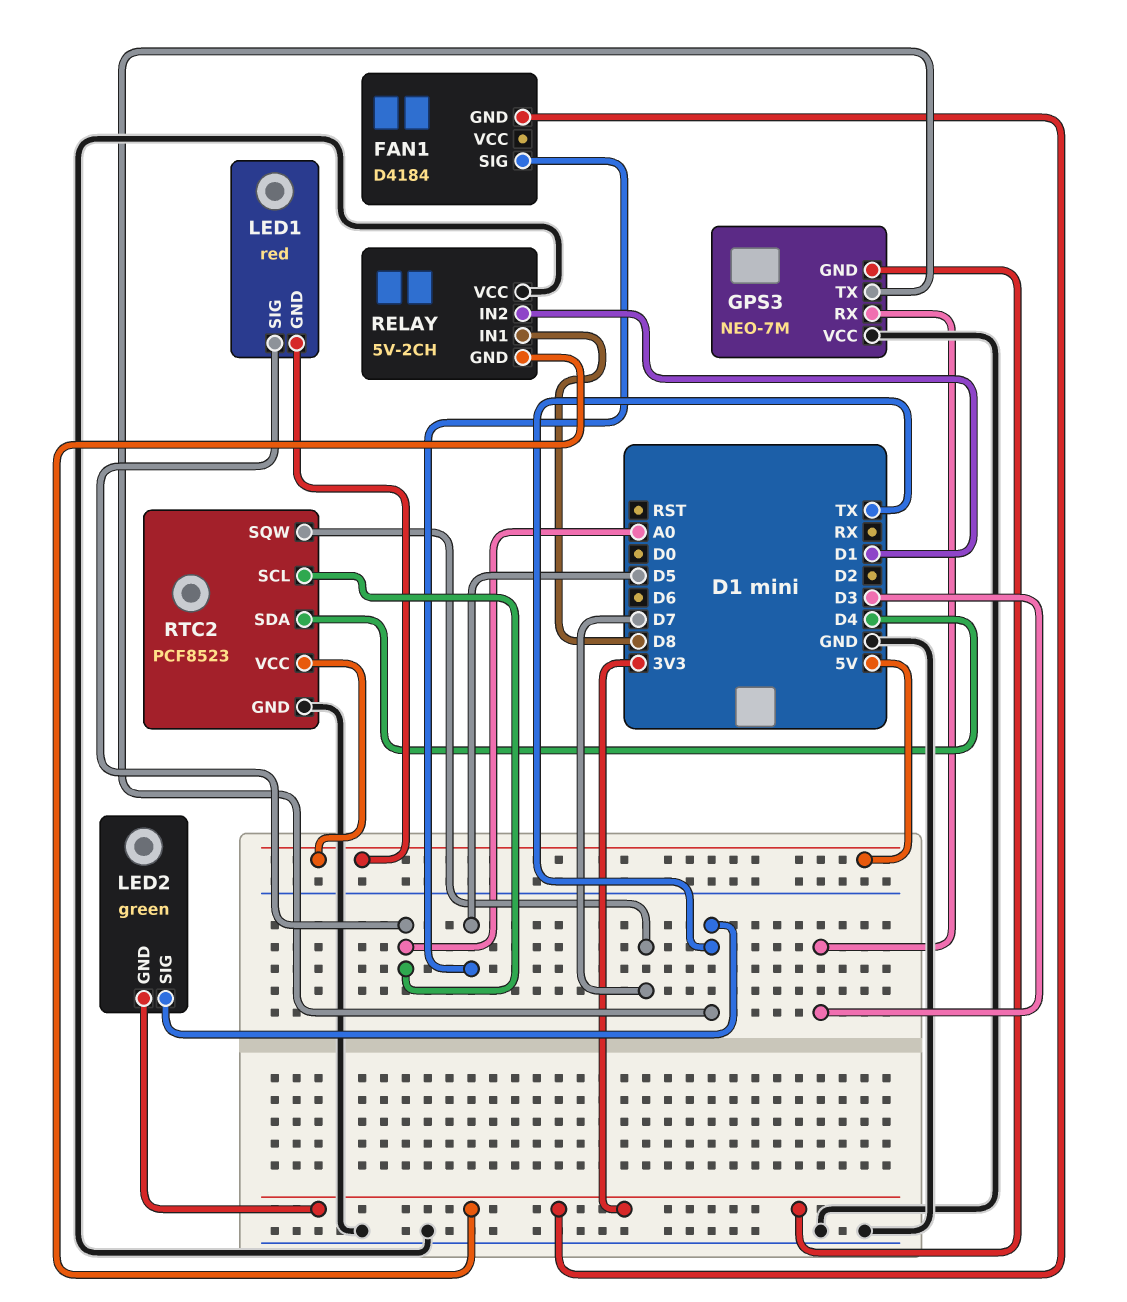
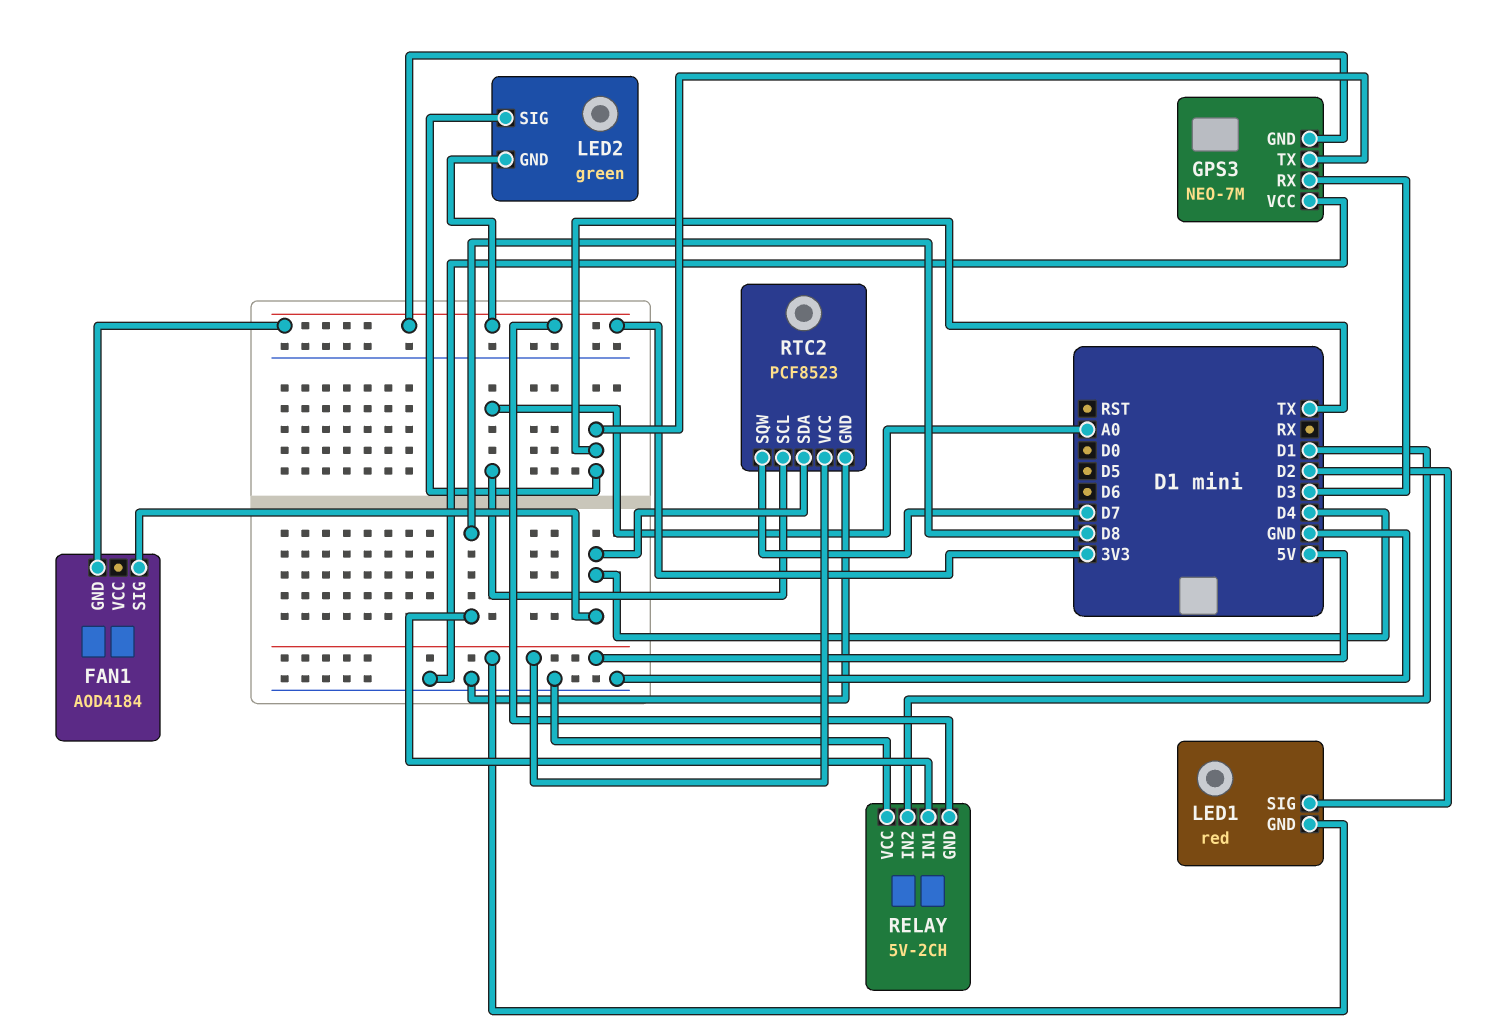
FAN1: D4184 -> AOD4184
FAN1 pin SIG: D5 -> D4
LED1 pin SIG: A0 -> D2

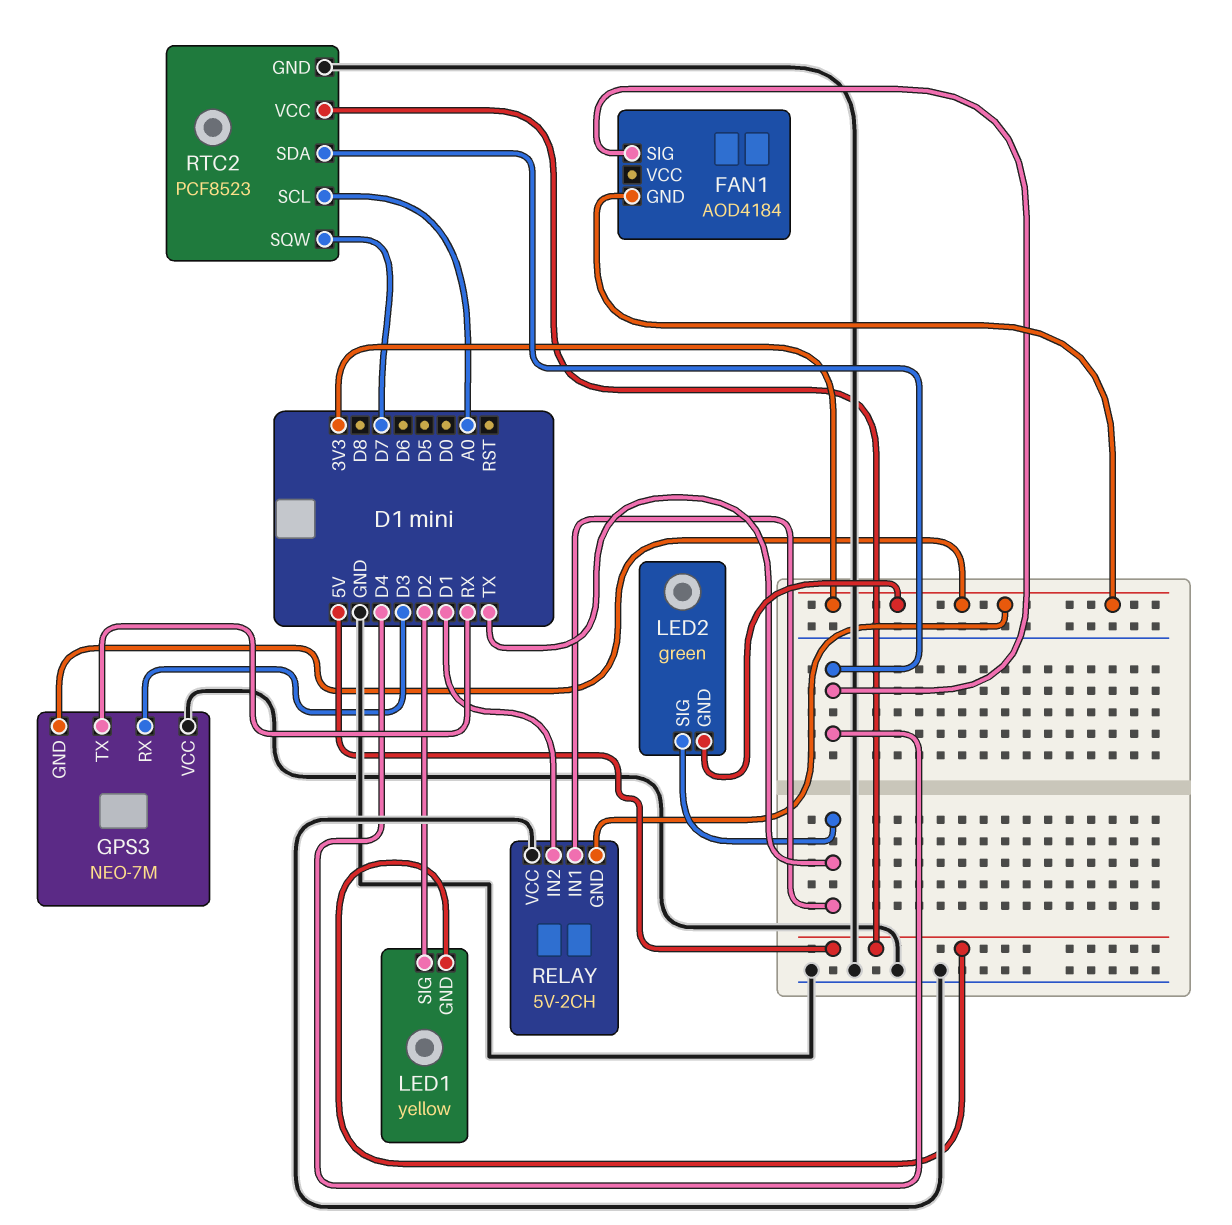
GPS3 pin TX: TX -> RX
LED1: red -> yellow
RELAY pin IN1: D8 -> TX

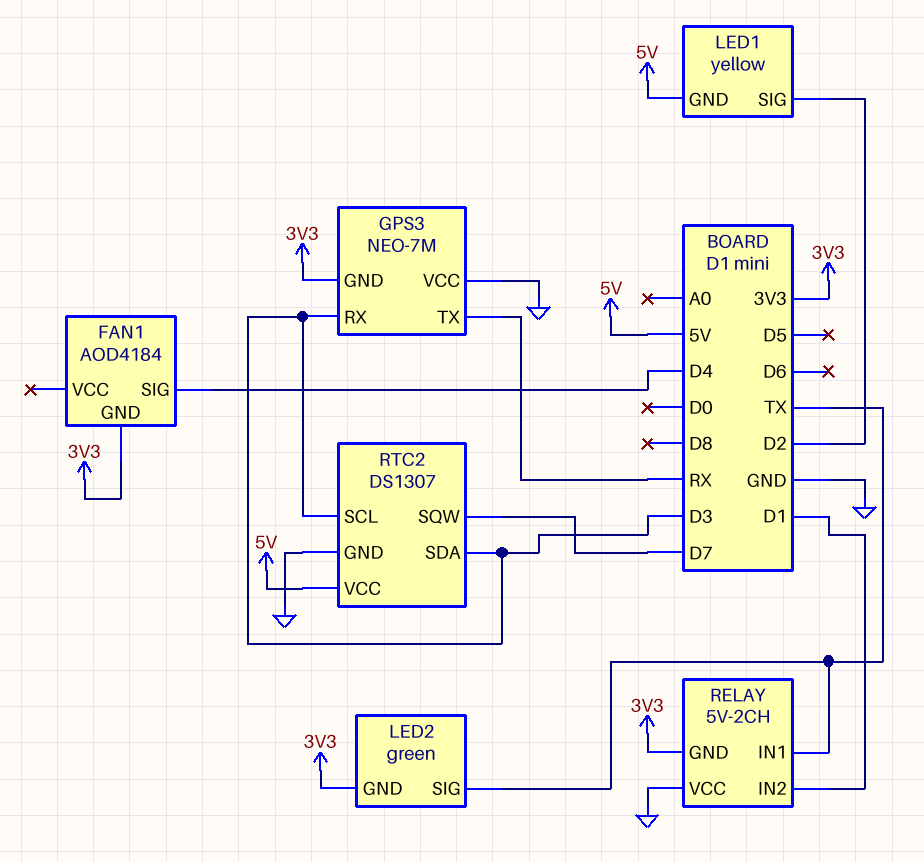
RTC2: PCF8523 -> DS1307
RTC2 pin SCL: A0 -> D3
RTC2 pin SDA: D4 -> D3

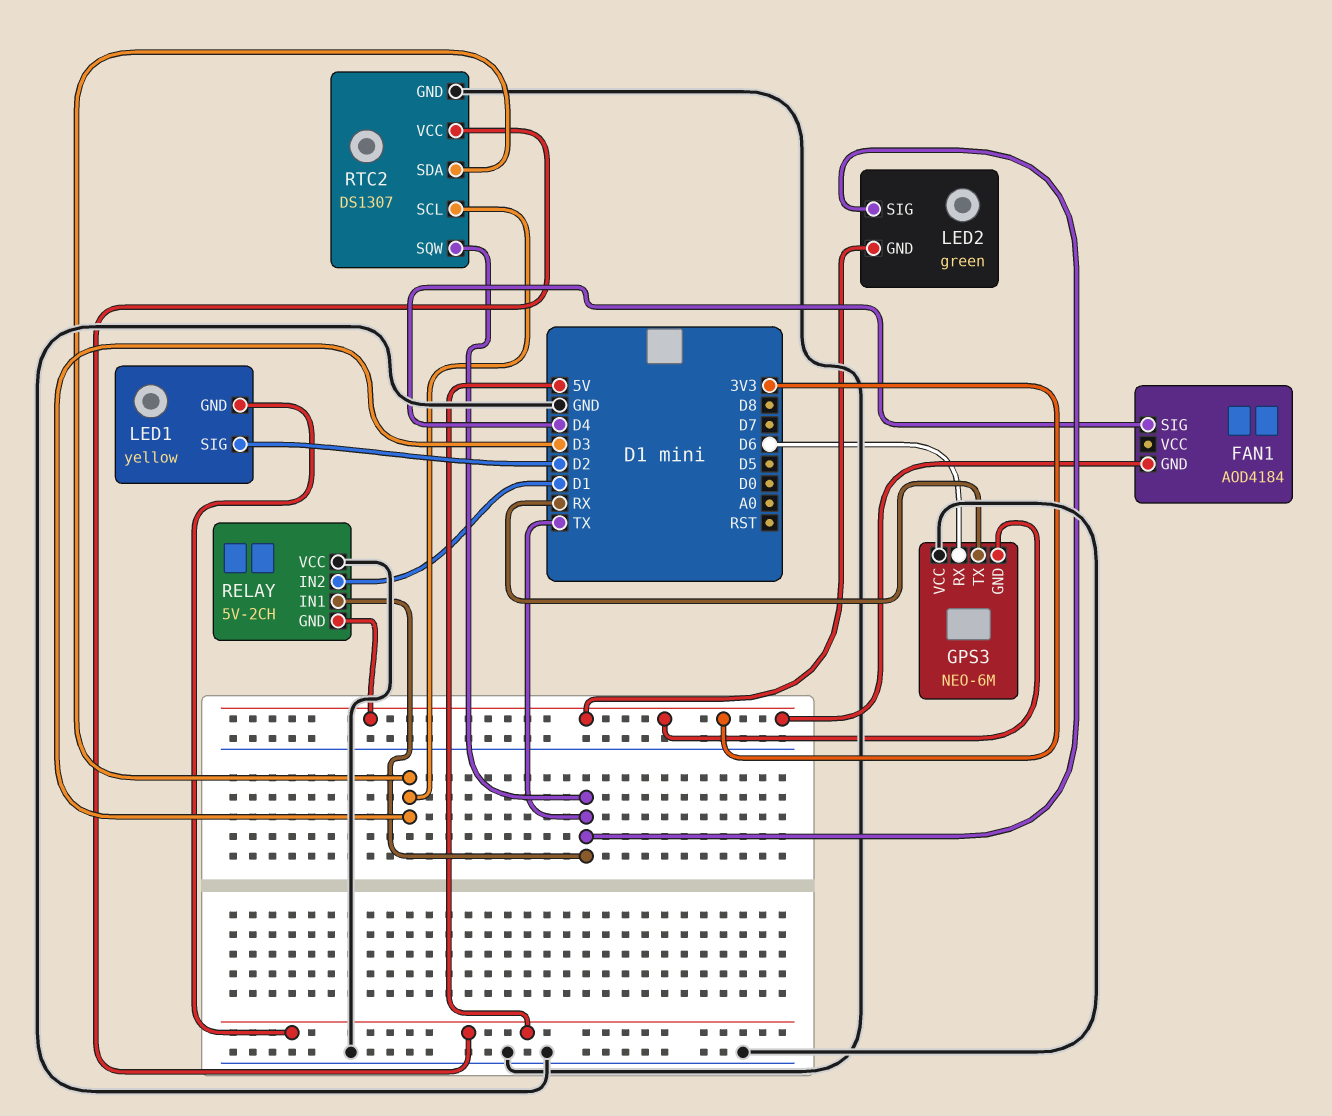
GPS3: NEO-7M -> NEO-6M
GPS3 pin RX: D3 -> D6
RTC2 pin SQW: D7 -> TX

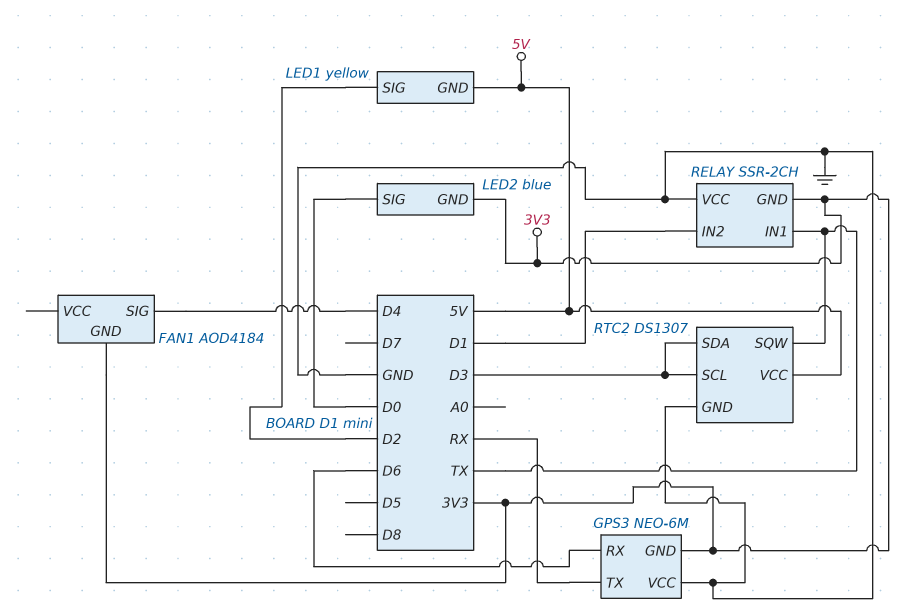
LED2: green -> blue
LED2 pin SIG: TX -> D0
RELAY: 5V-2CH -> SSR-2CH

